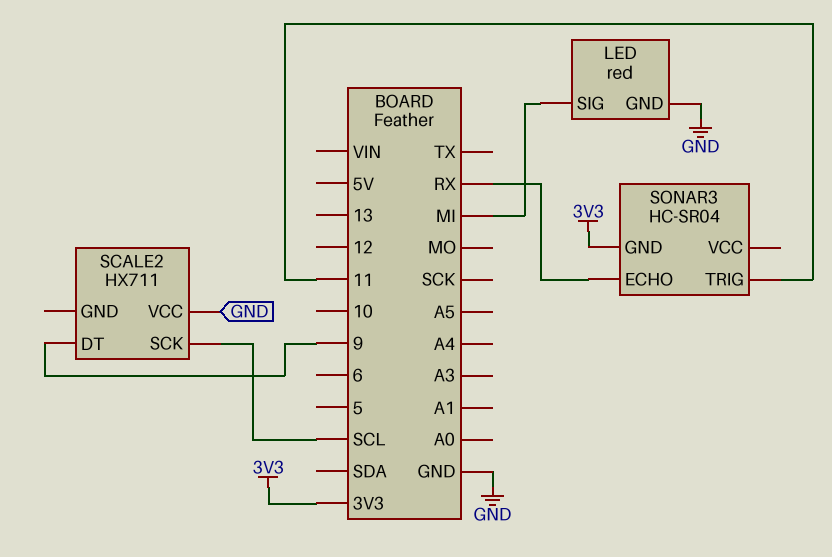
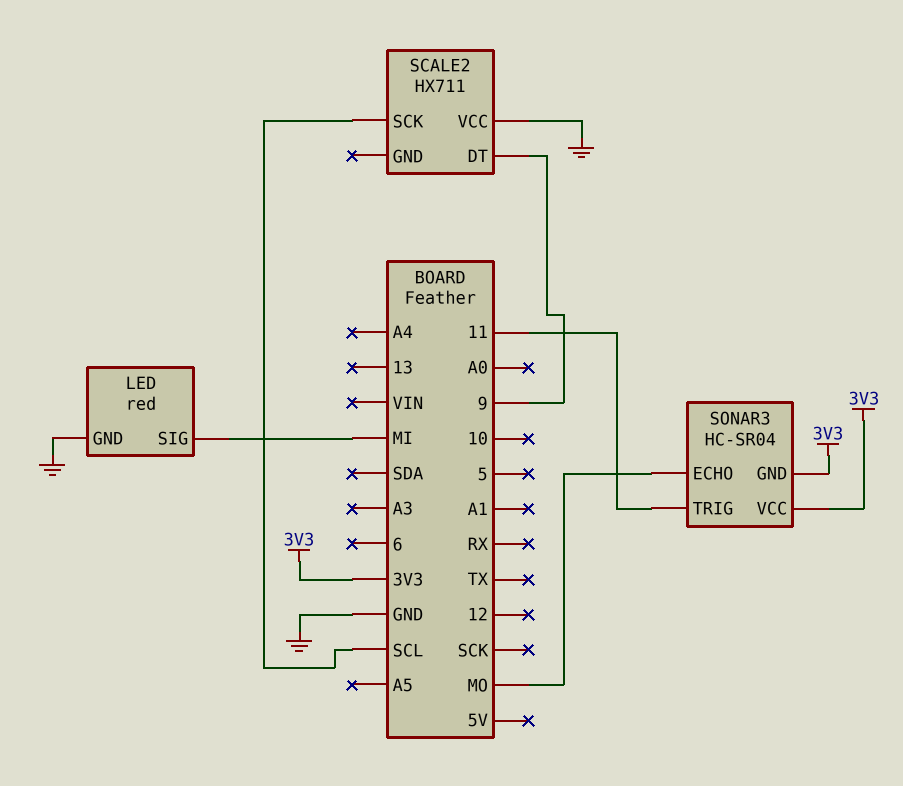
SONAR3 pin ECHO: RX -> MO
SONAR3 pin VCC: none -> 3V3

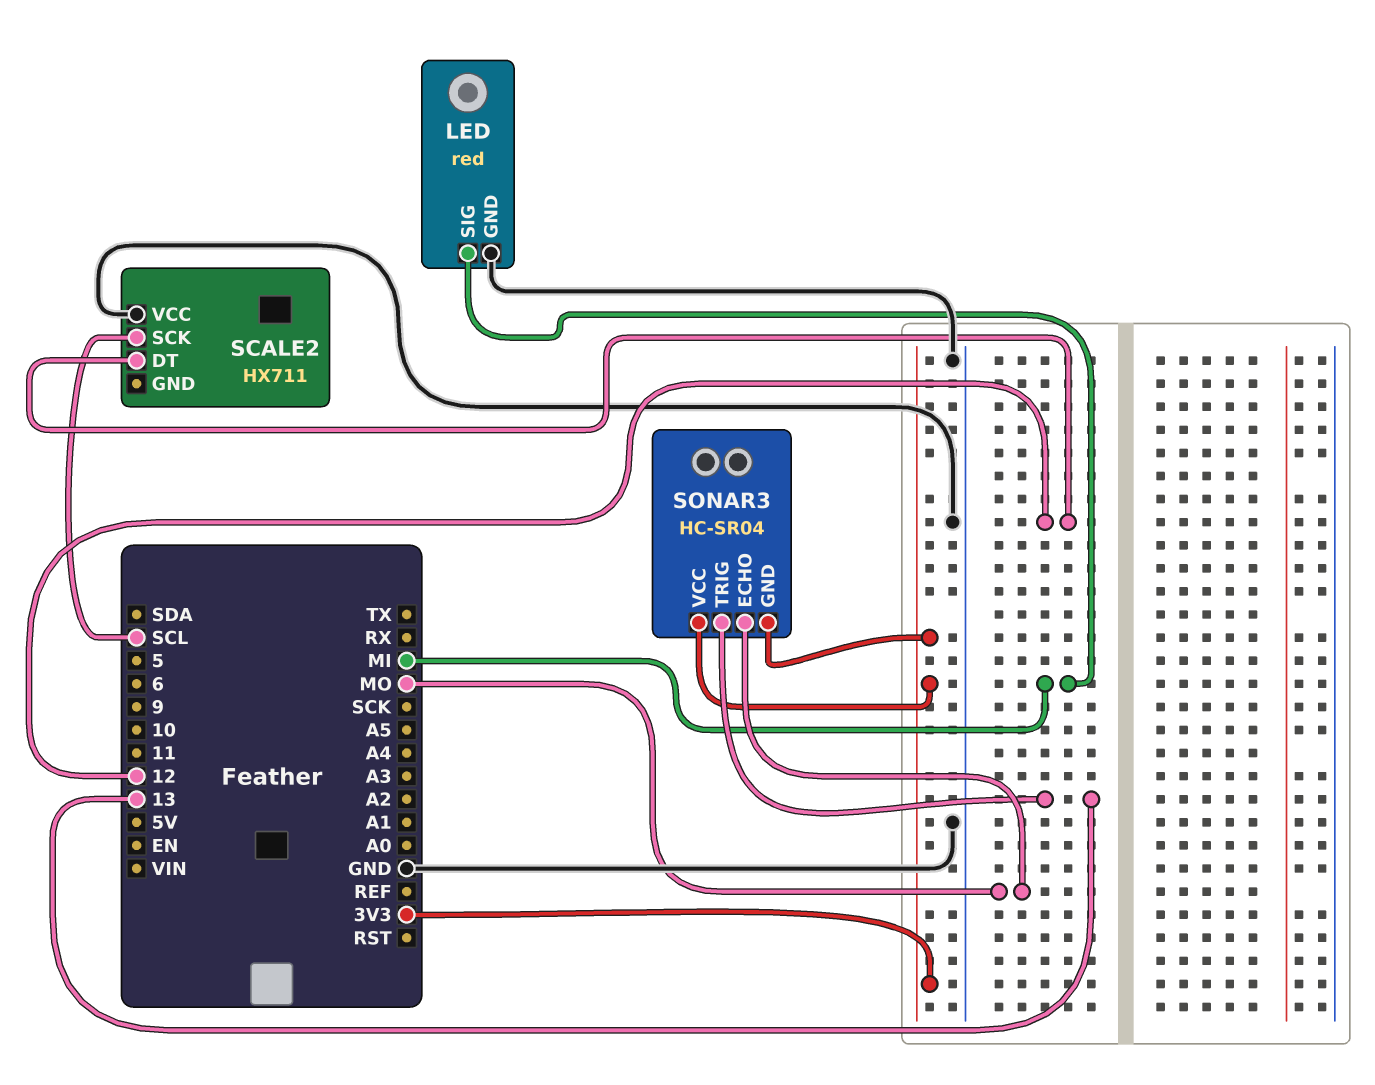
SCALE2 pin DT: 9 -> 12
SONAR3 pin TRIG: 11 -> 13

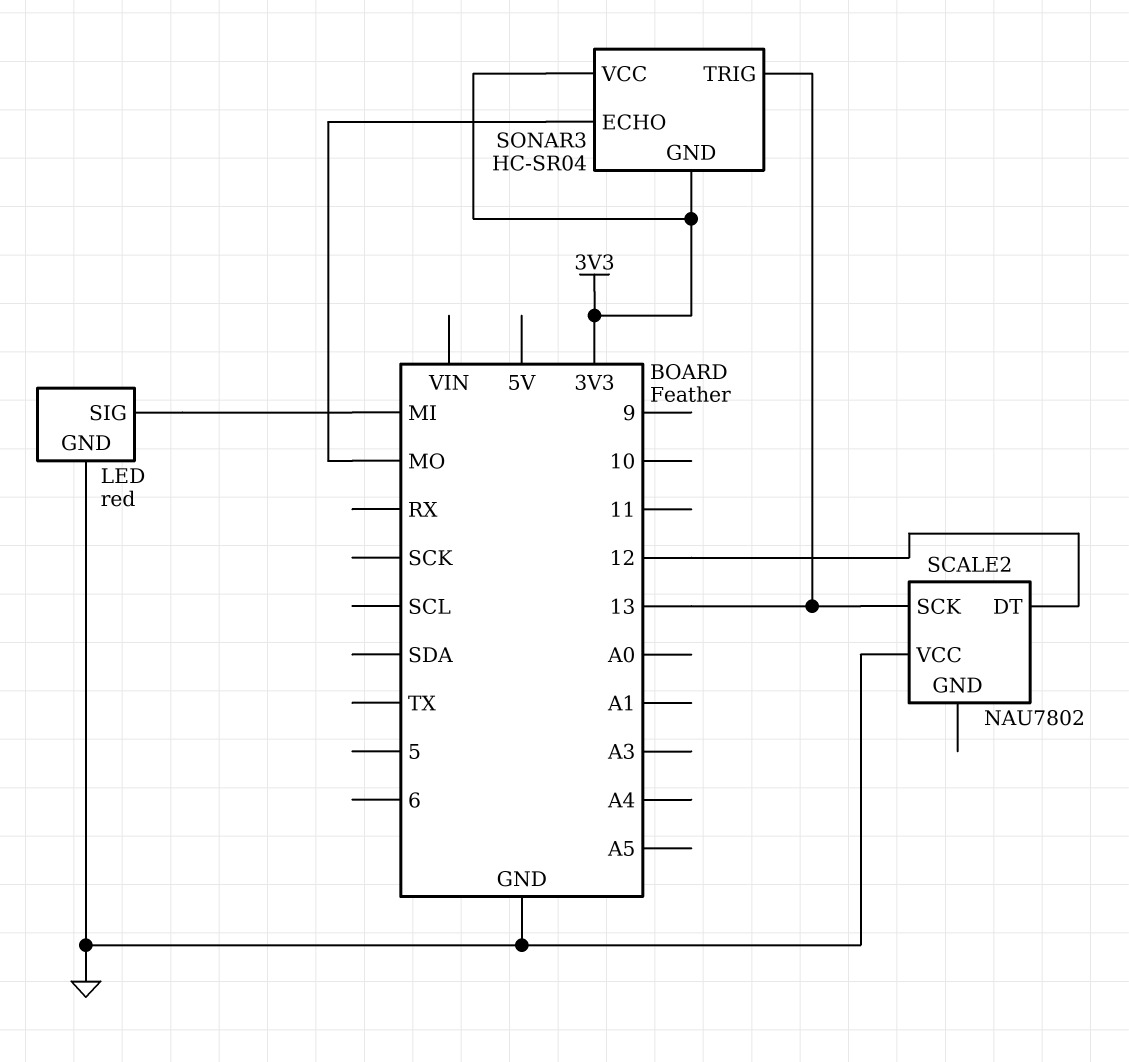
SCALE2: HX711 -> NAU7802
SCALE2 pin SCK: SCL -> 13

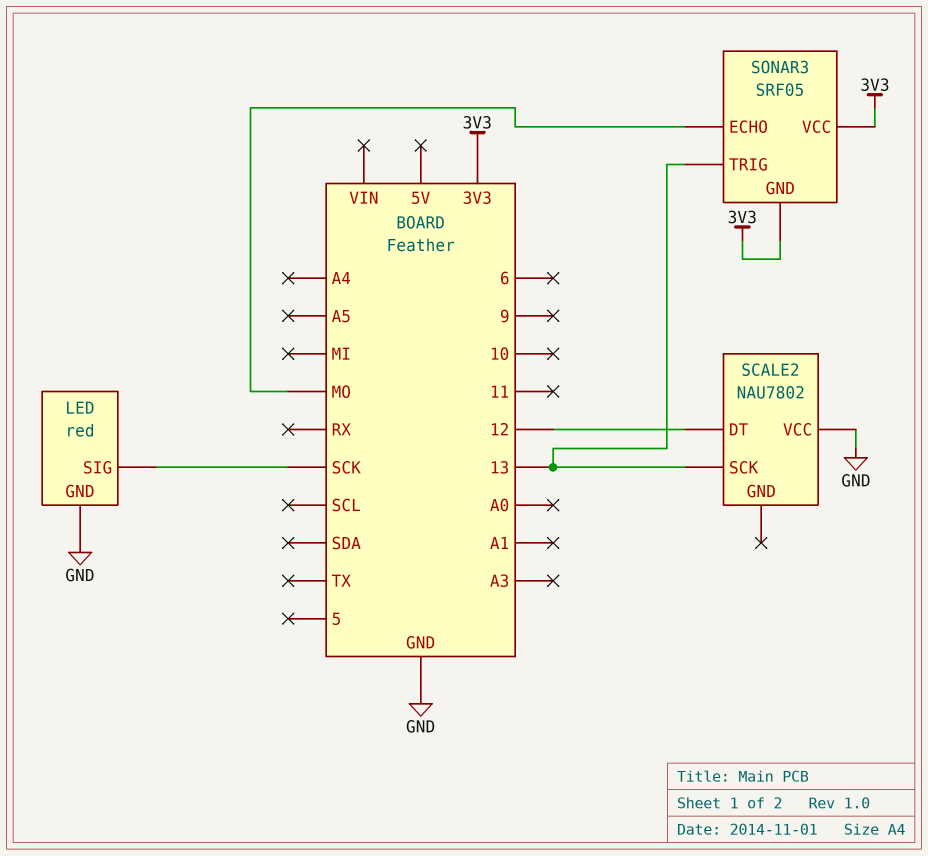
LED pin SIG: MI -> SCK
SONAR3: HC-SR04 -> SRF05

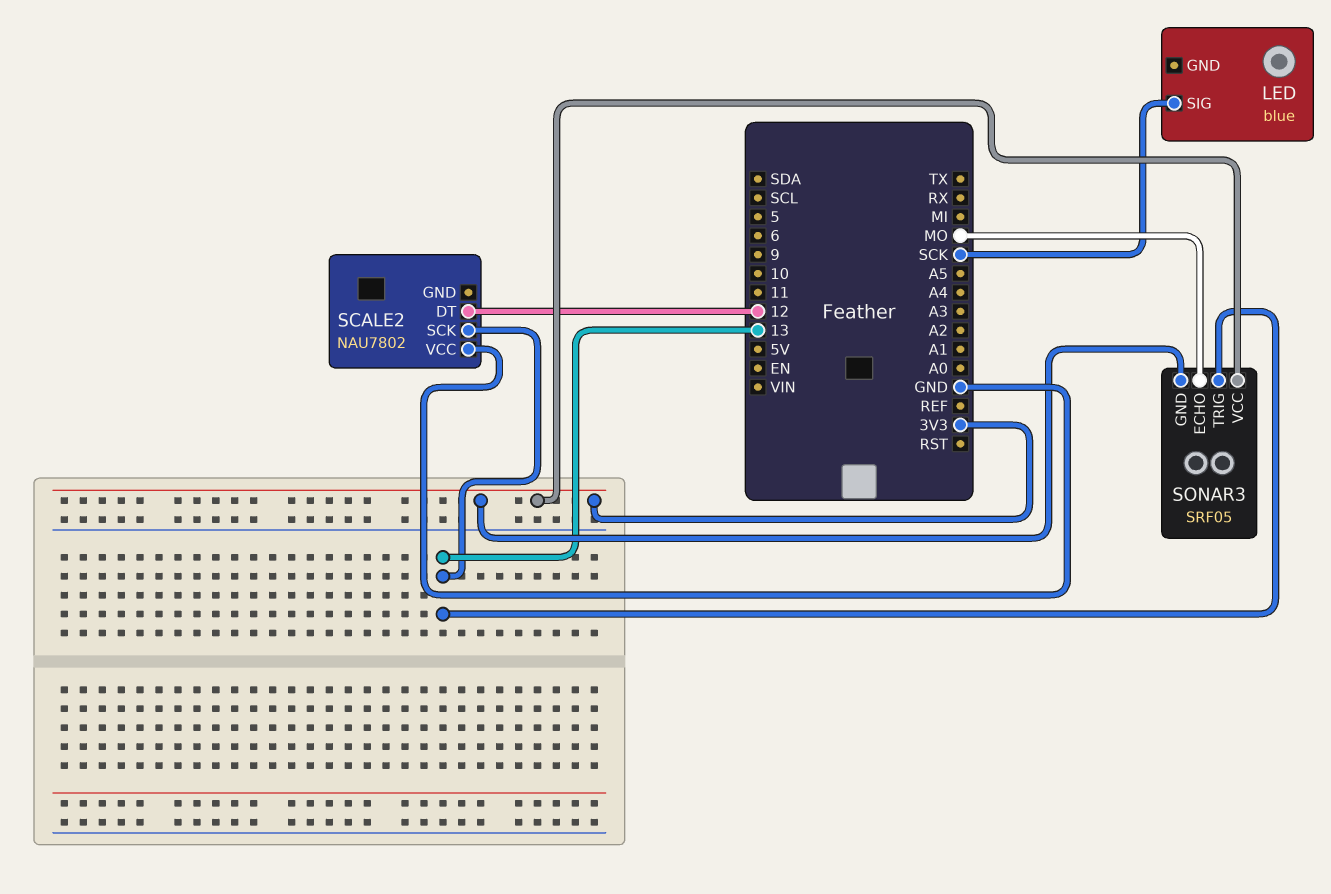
LED: red -> blue
LED pin GND: GND -> none

